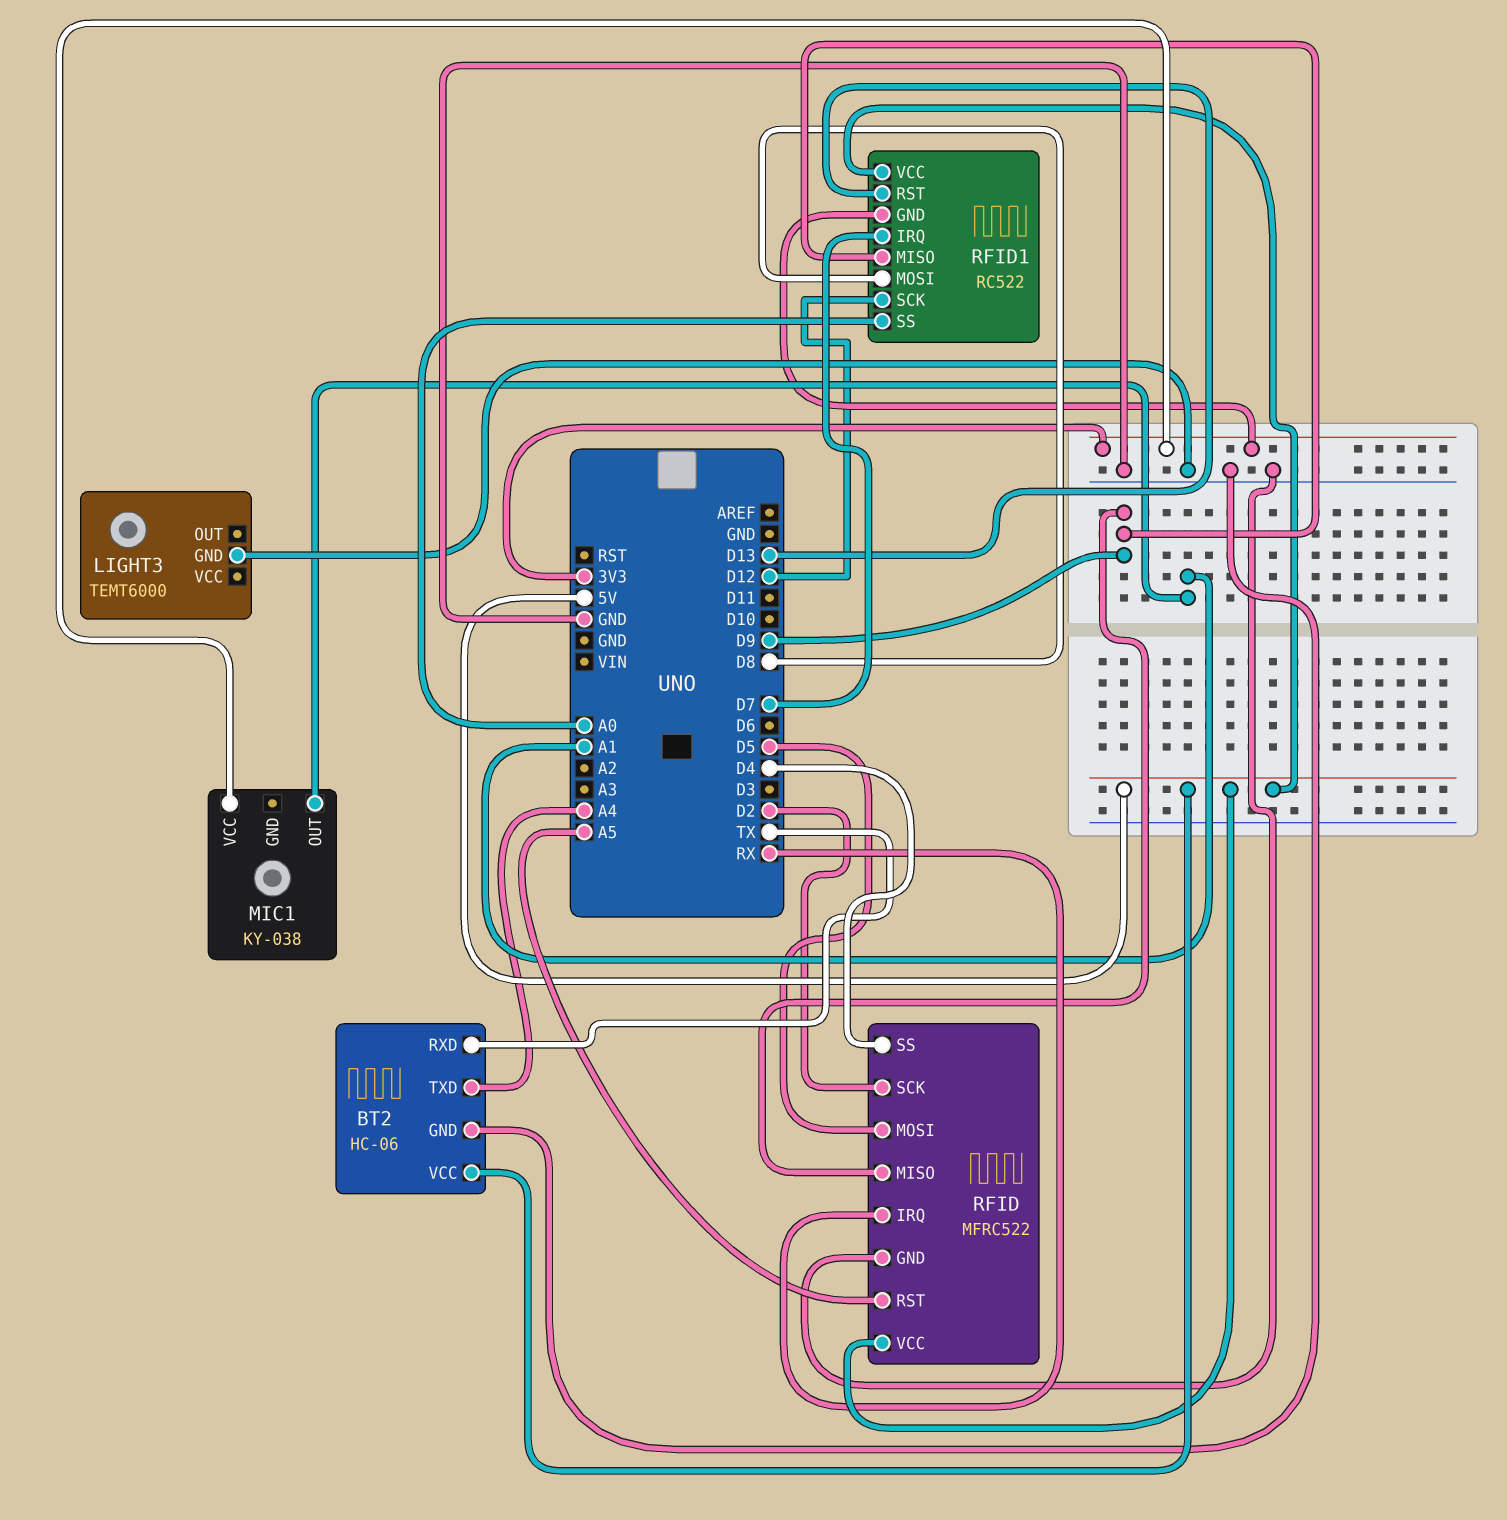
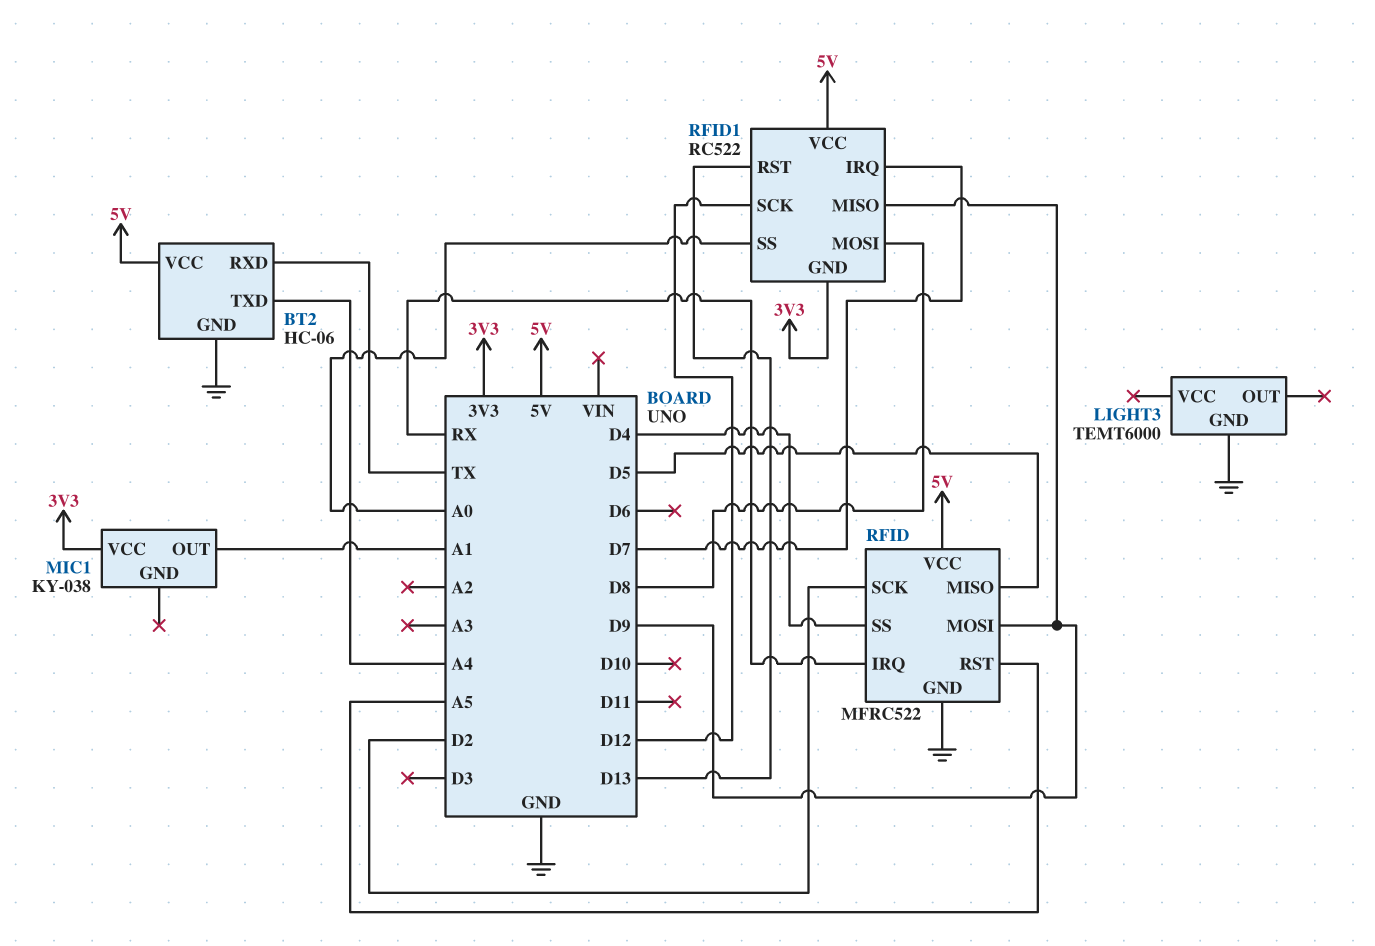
RFID pin MISO: D9 -> D5
RFID pin MOSI: D5 -> D9

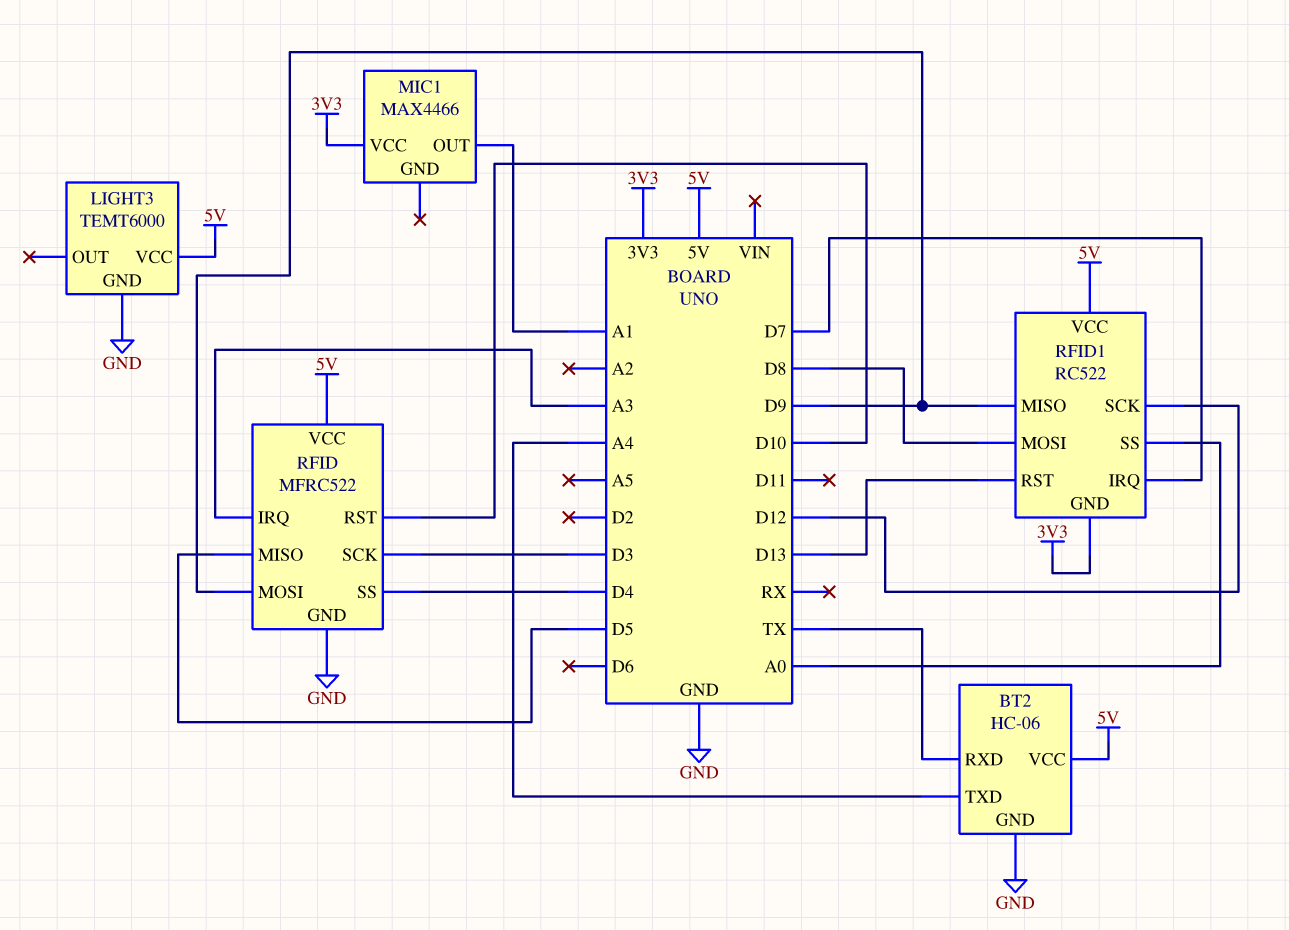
LIGHT3 pin VCC: none -> 5V
MIC1: KY-038 -> MAX4466
RFID pin IRQ: RX -> A3
RFID pin RST: A5 -> D10
RFID pin SCK: D2 -> D3

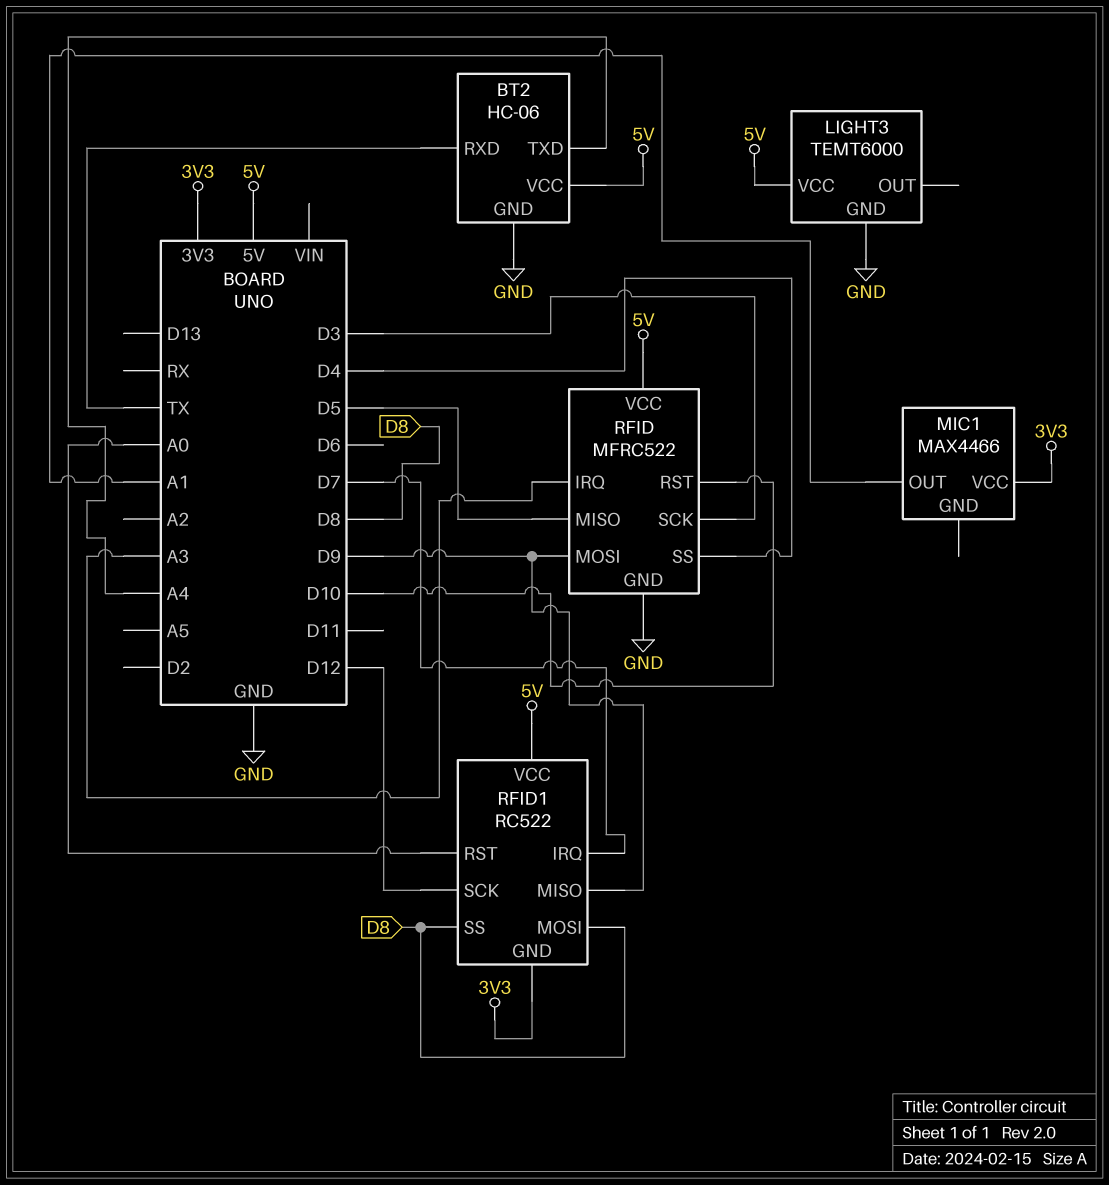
RFID1 pin RST: D13 -> A0
RFID1 pin SS: A0 -> D8

